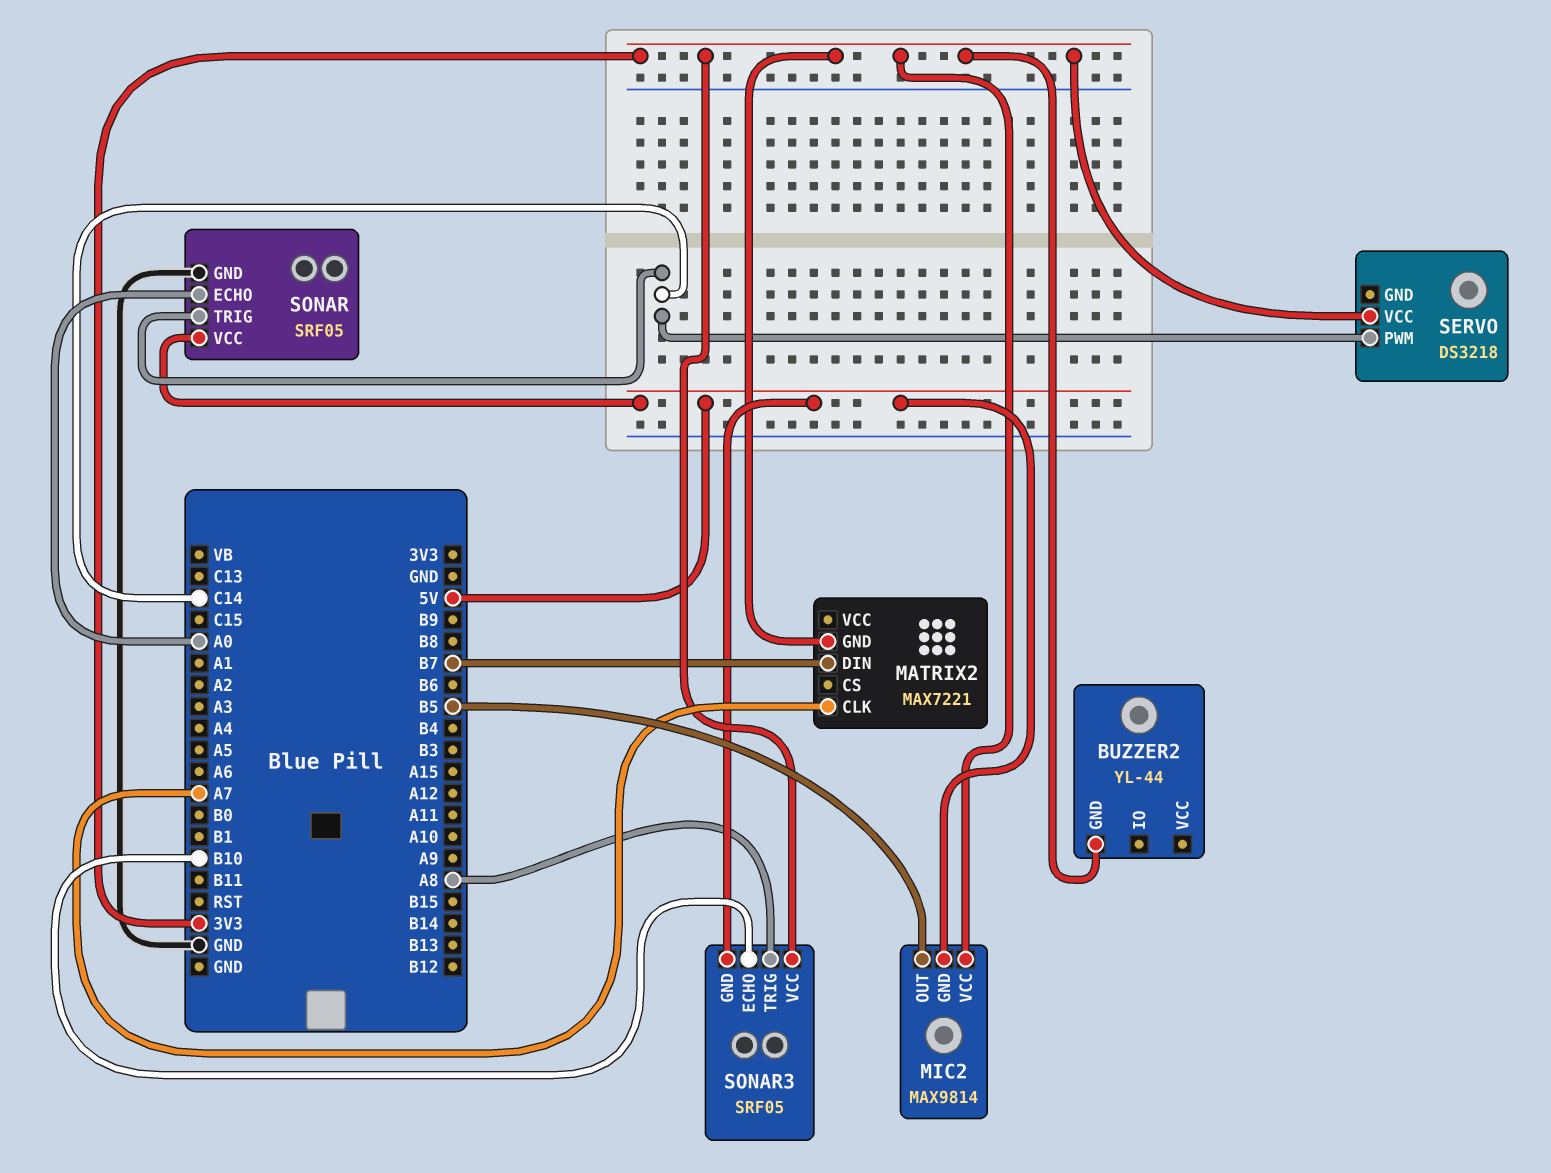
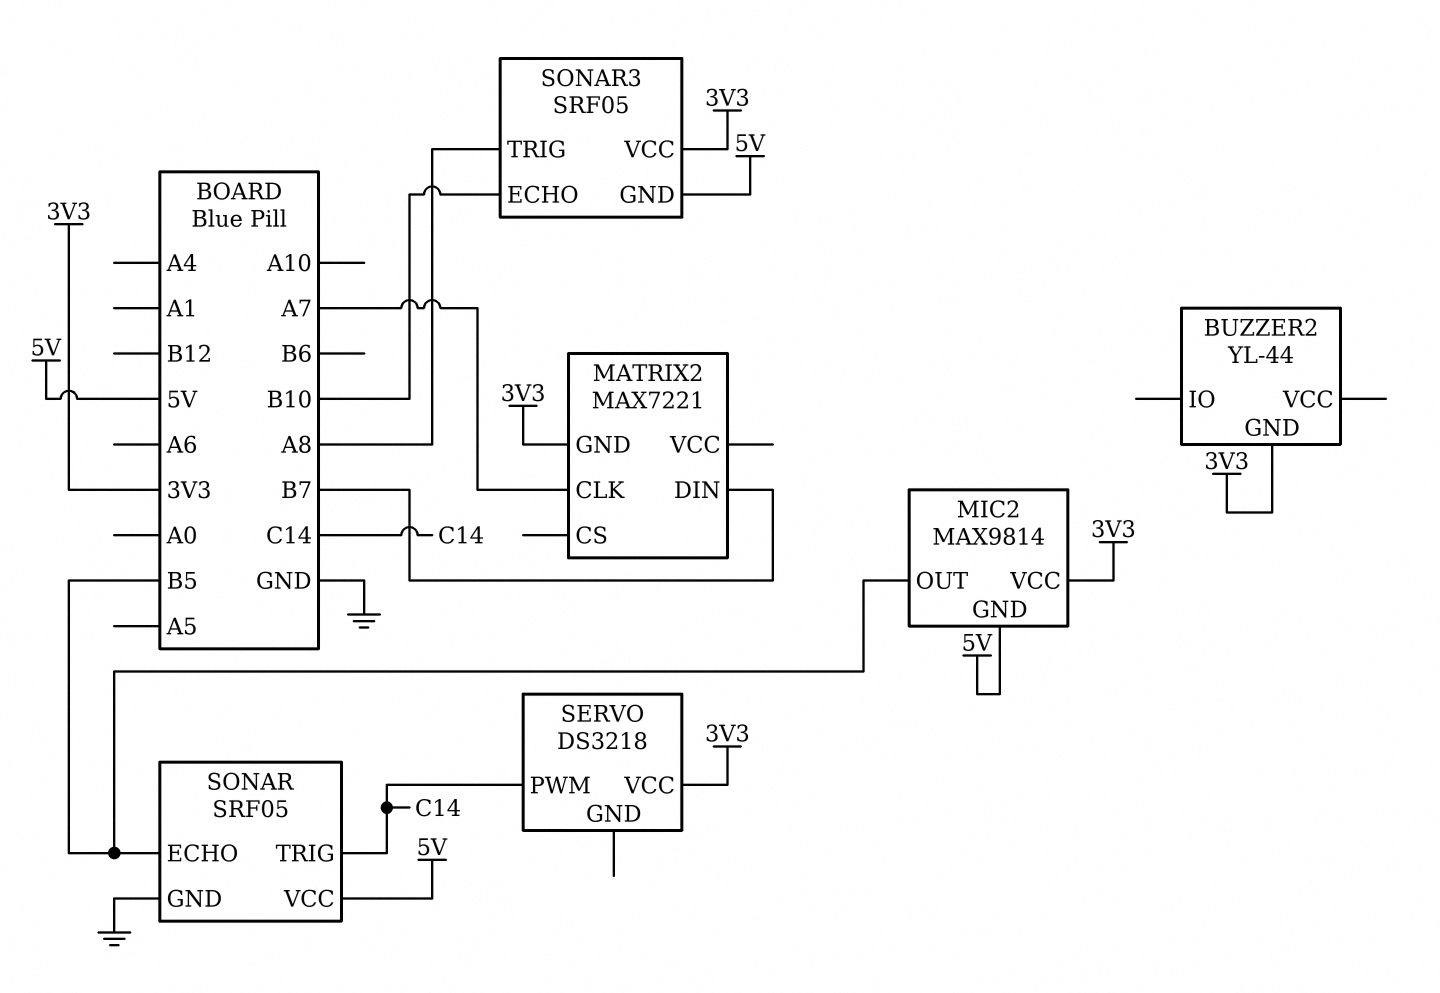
SONAR pin ECHO: A0 -> B5

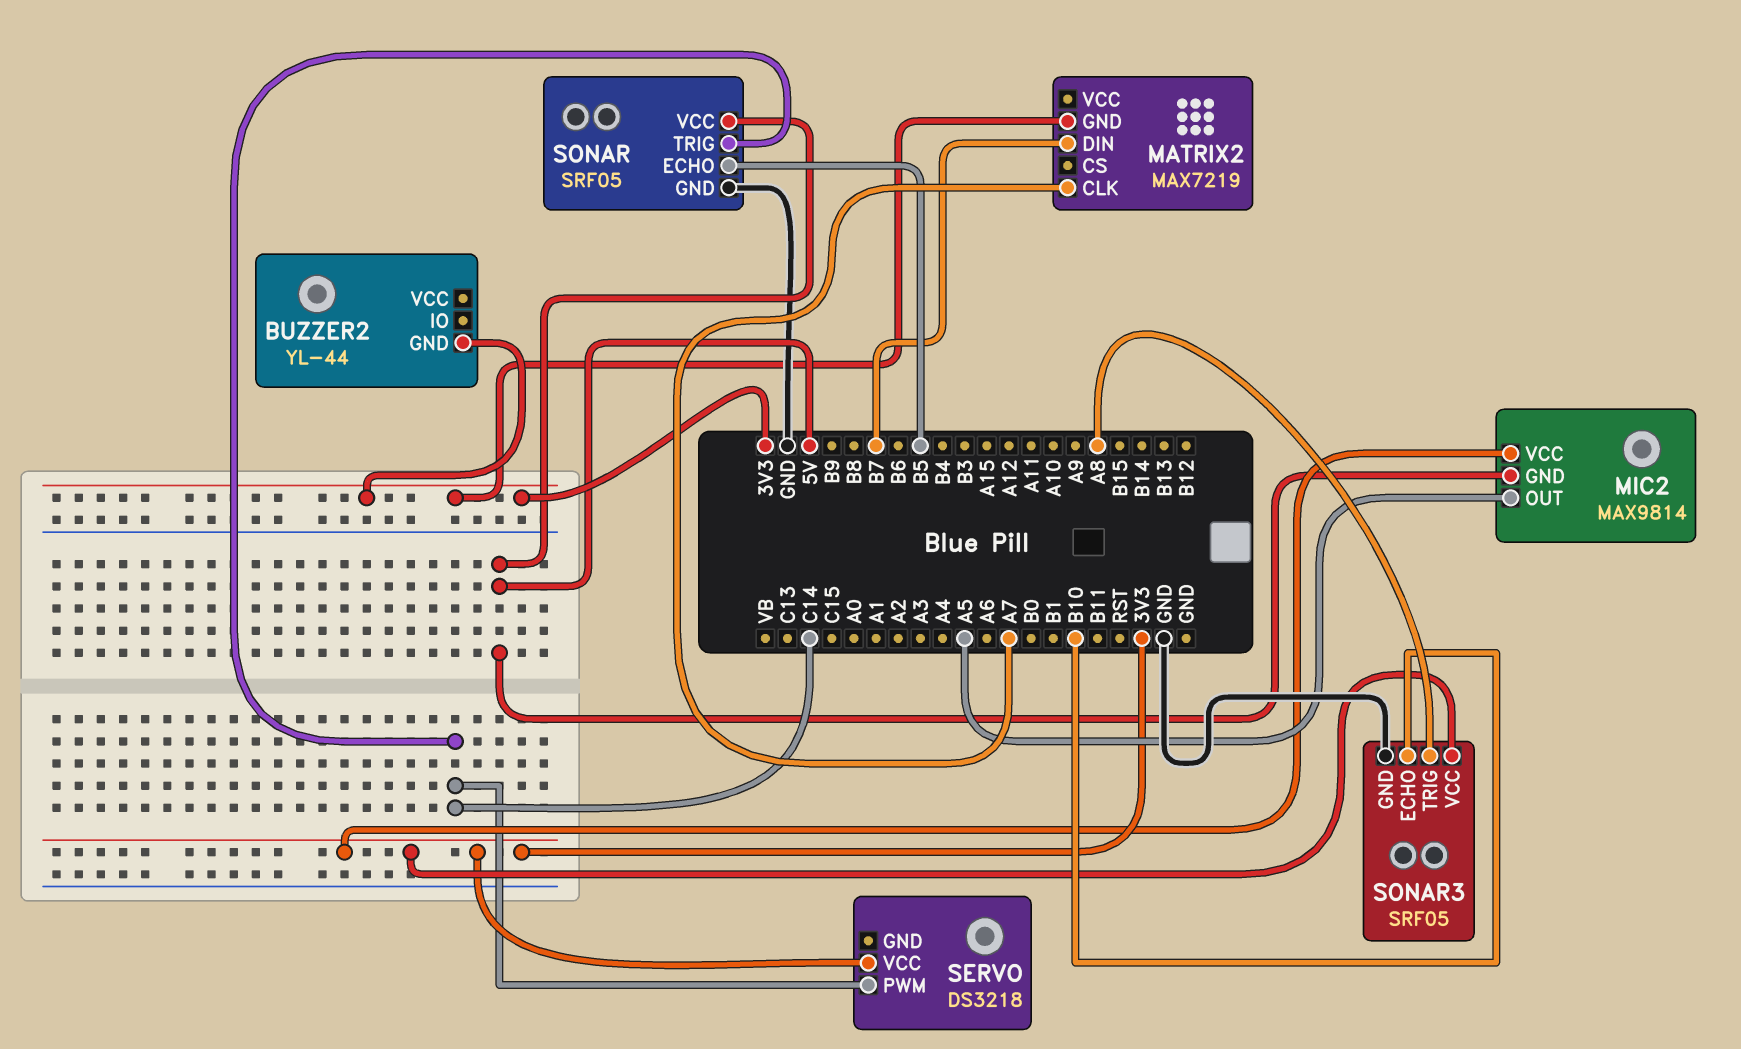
MATRIX2: MAX7221 -> MAX7219
MIC2 pin OUT: B5 -> A5
SONAR3 pin GND: 5V -> GND

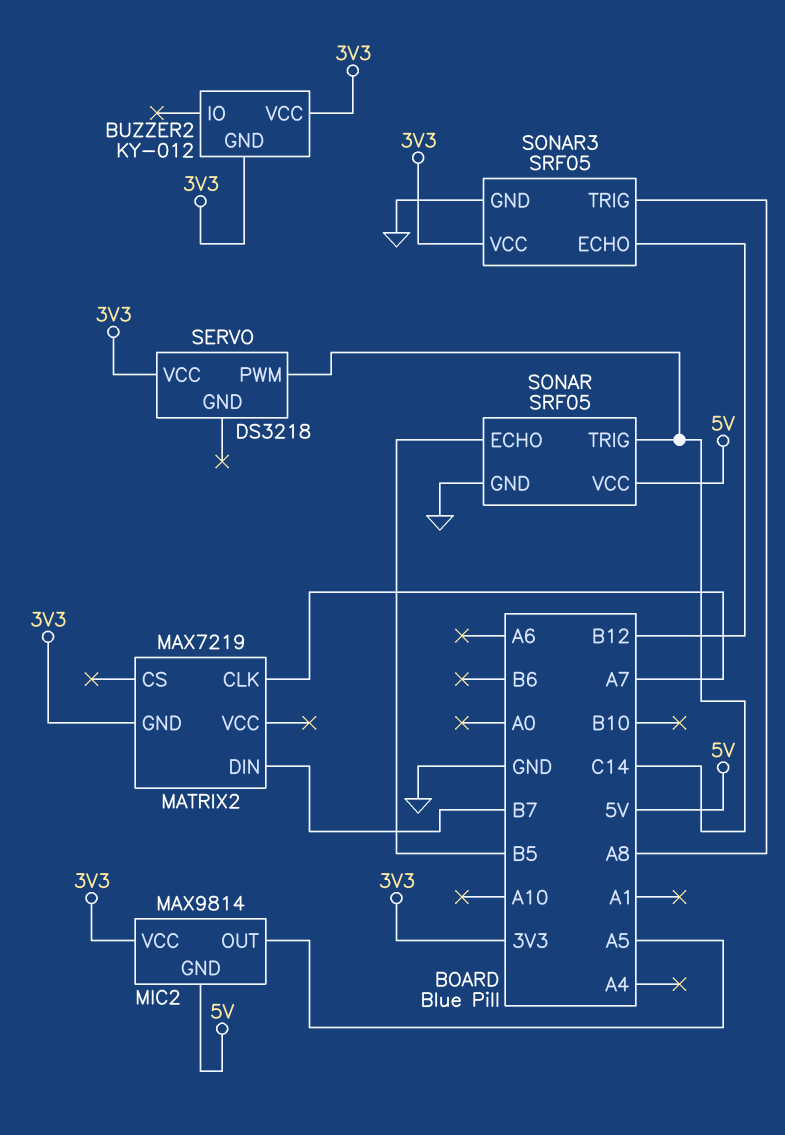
BUZZER2: YL-44 -> KY-012
BUZZER2 pin VCC: none -> 3V3
SONAR3 pin ECHO: B10 -> B12

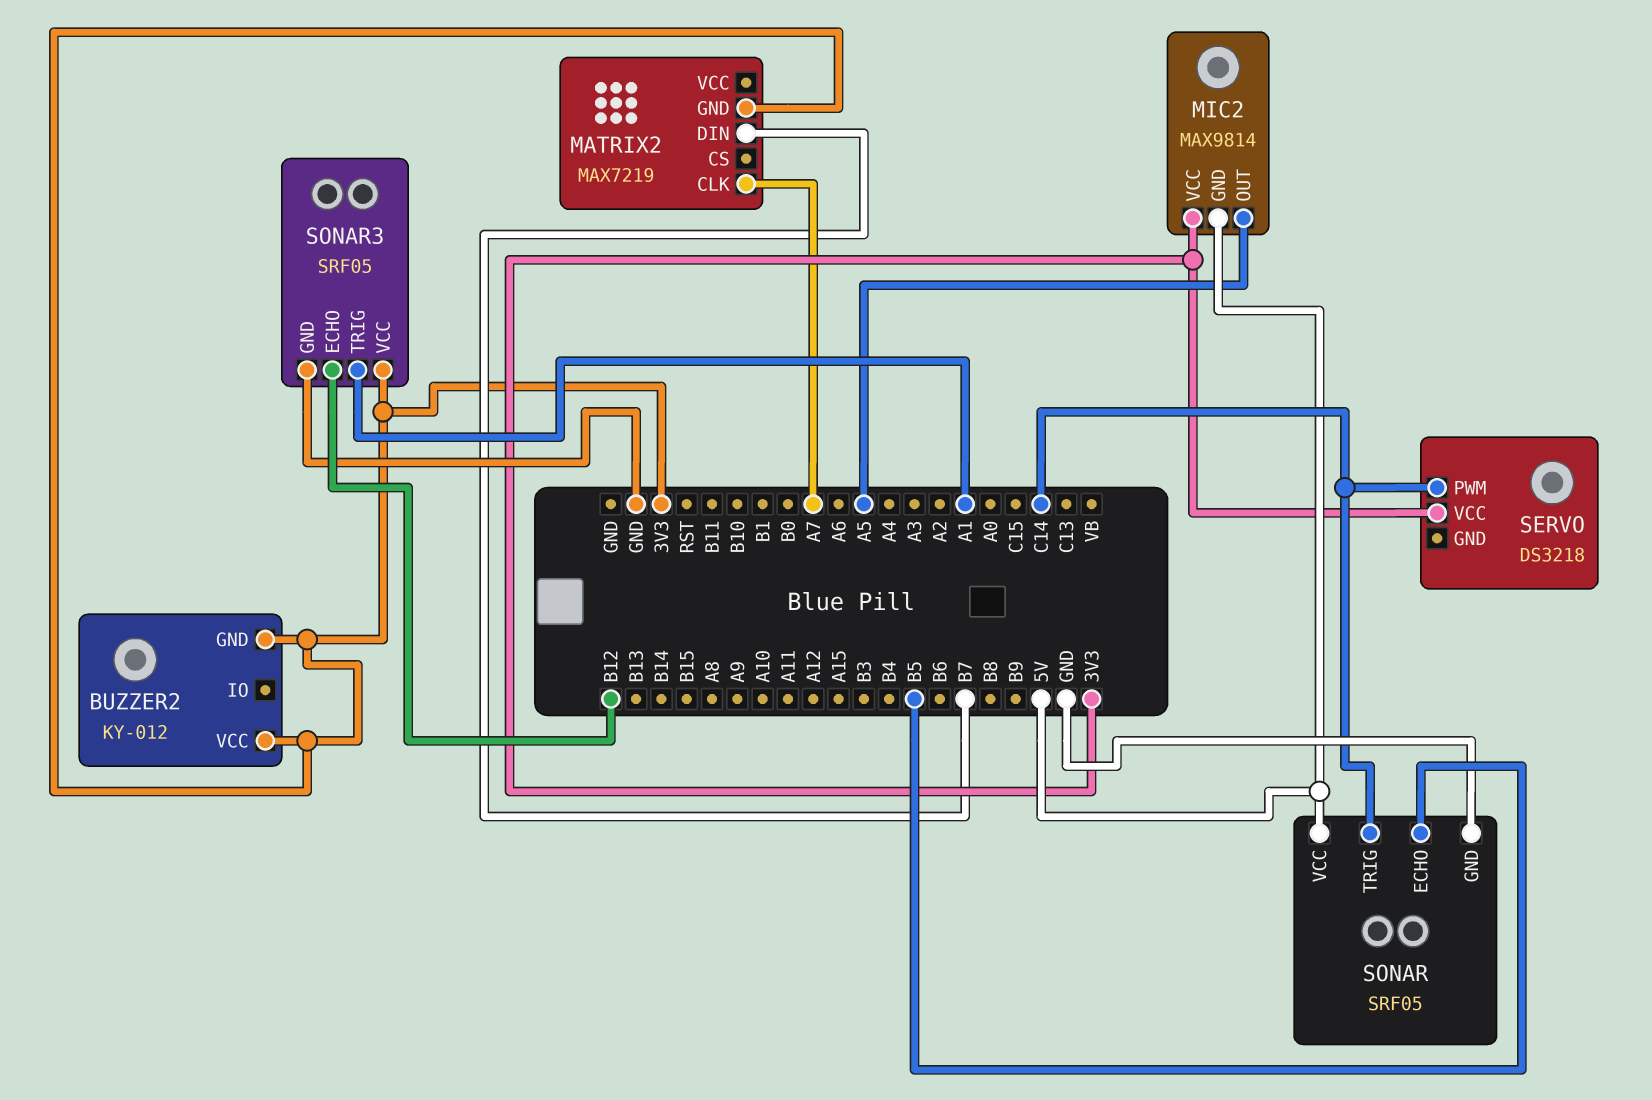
SONAR3 pin TRIG: A8 -> A1

